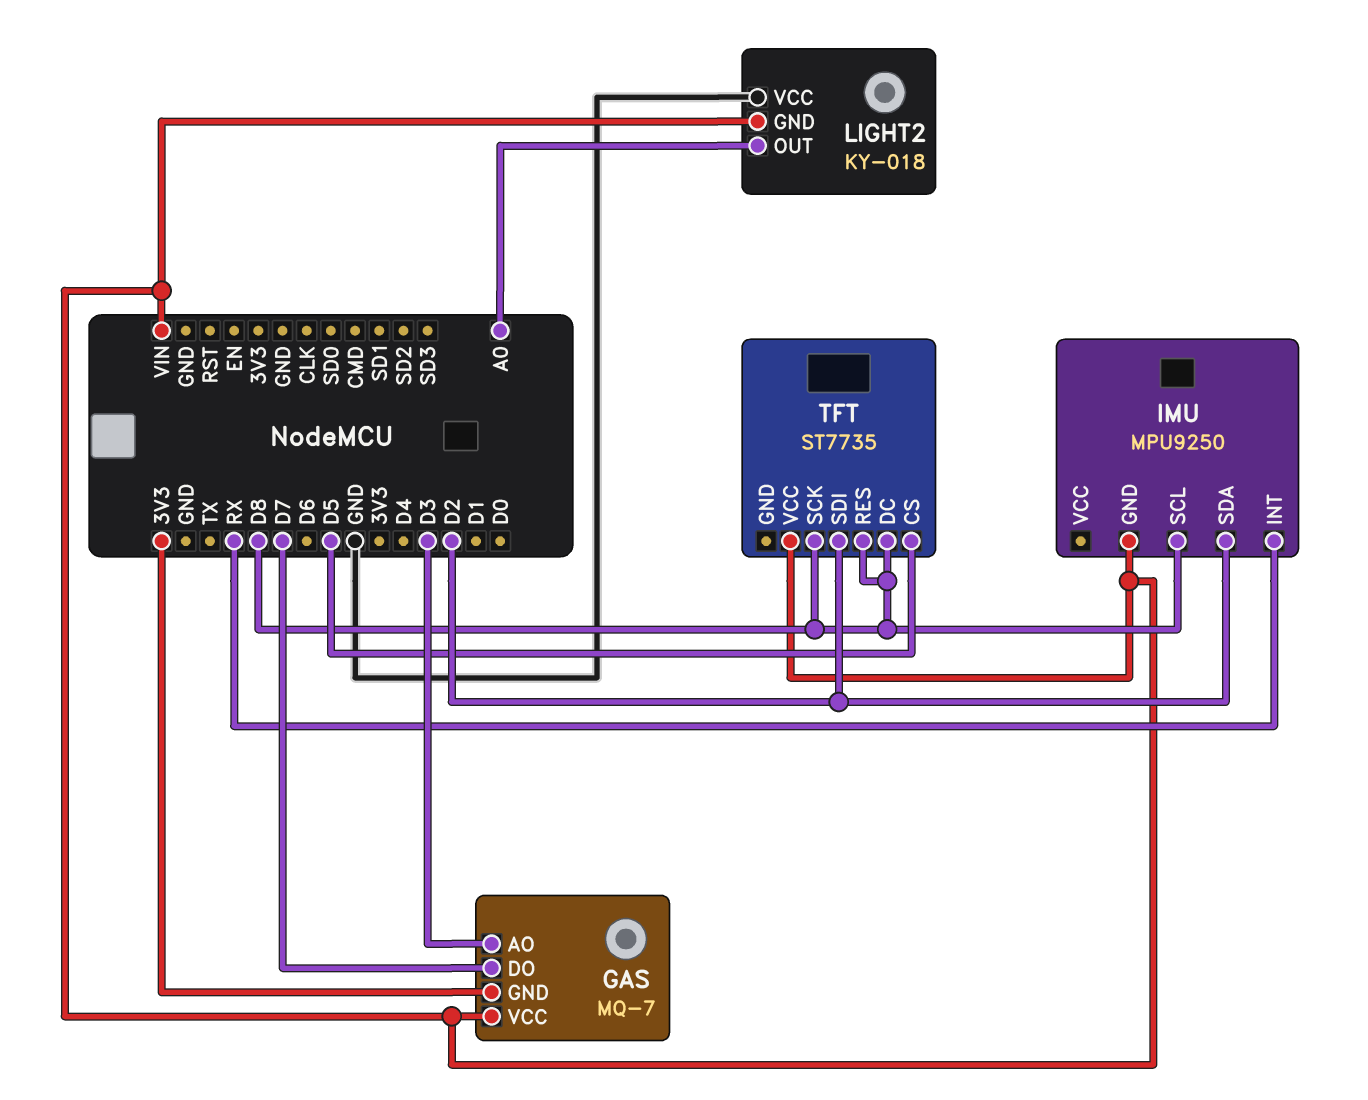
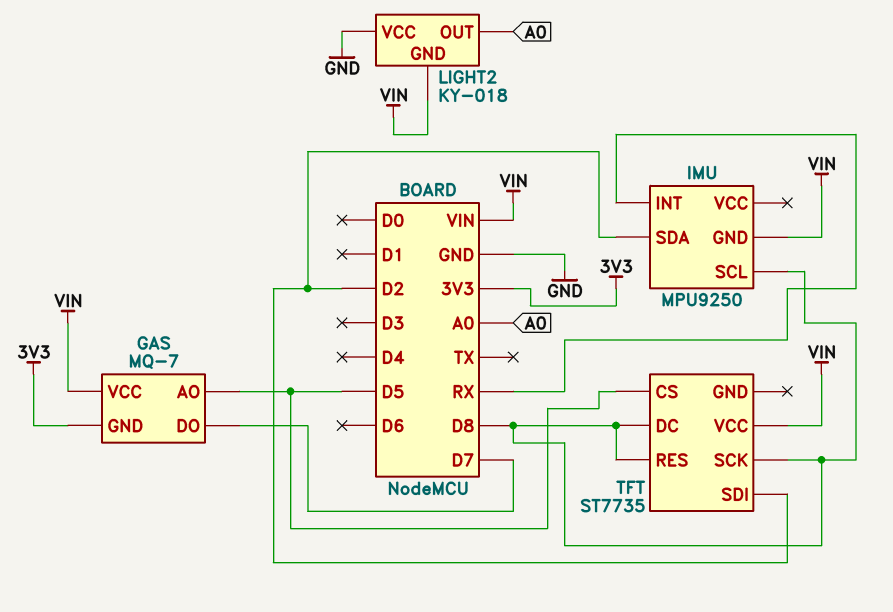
GAS pin AO: D3 -> D5

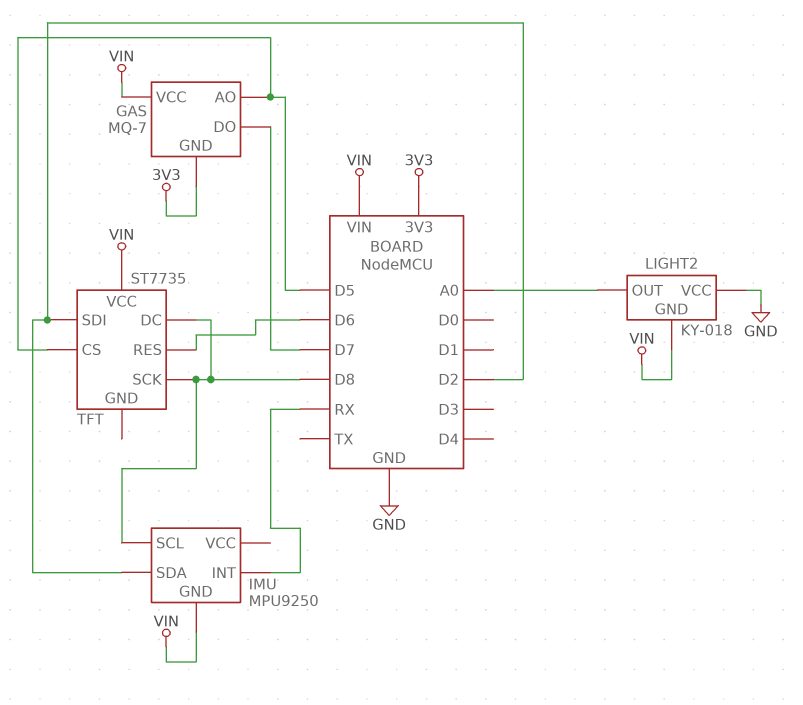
TFT pin RES: D8 -> D6

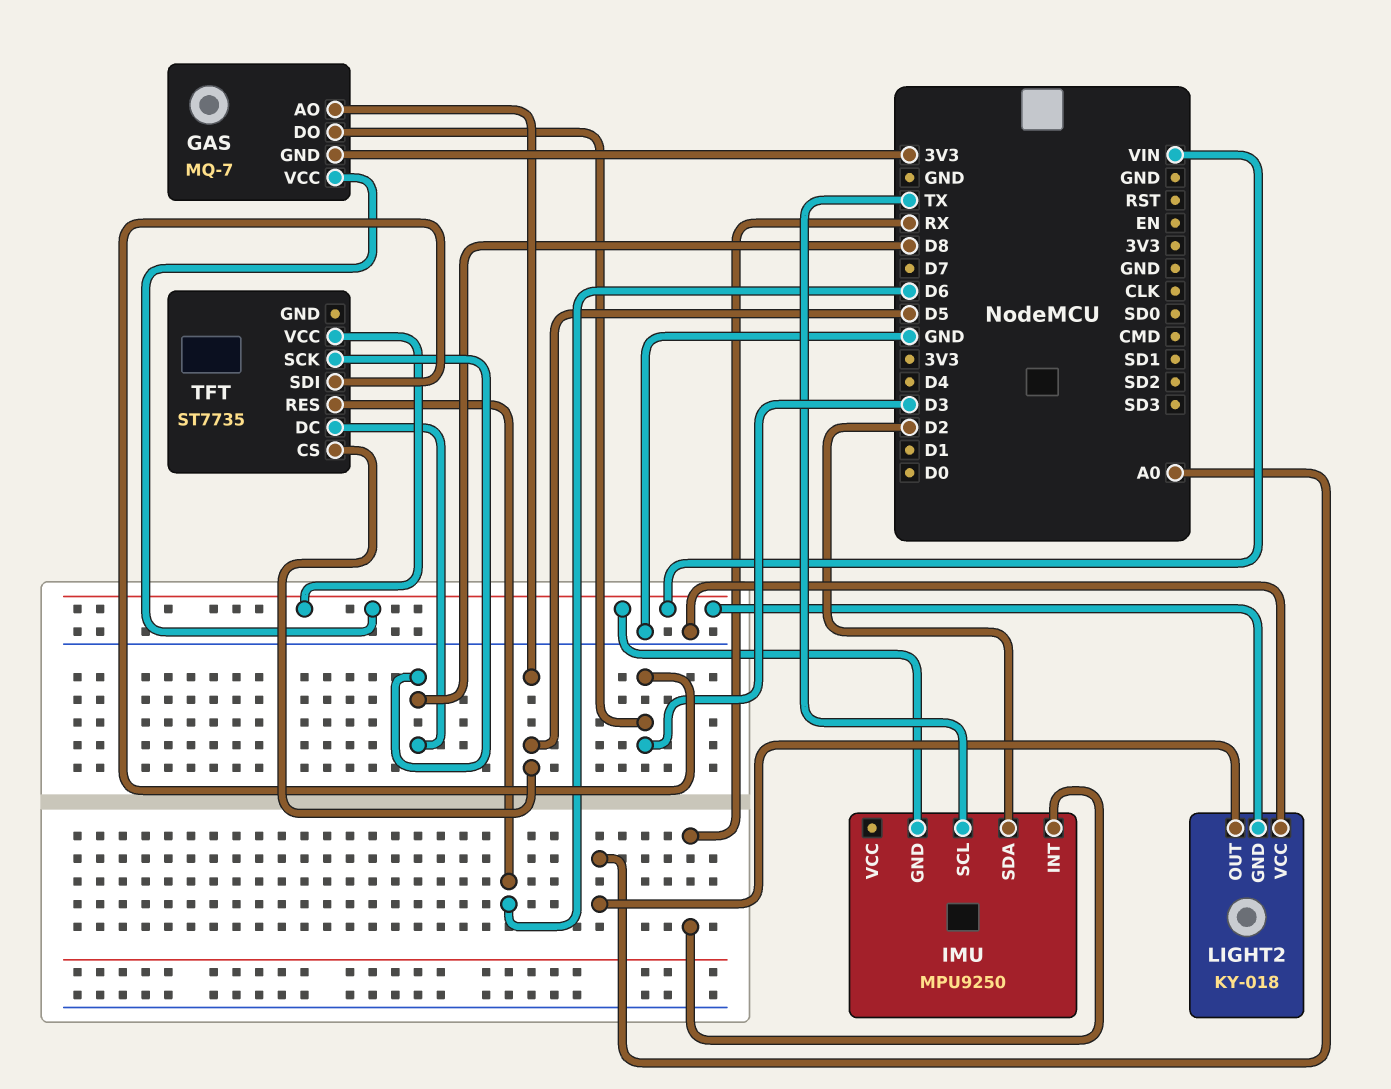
GAS pin DO: D7 -> D3
IMU pin SCL: D8 -> TX
TFT pin SDI: D2 -> D3

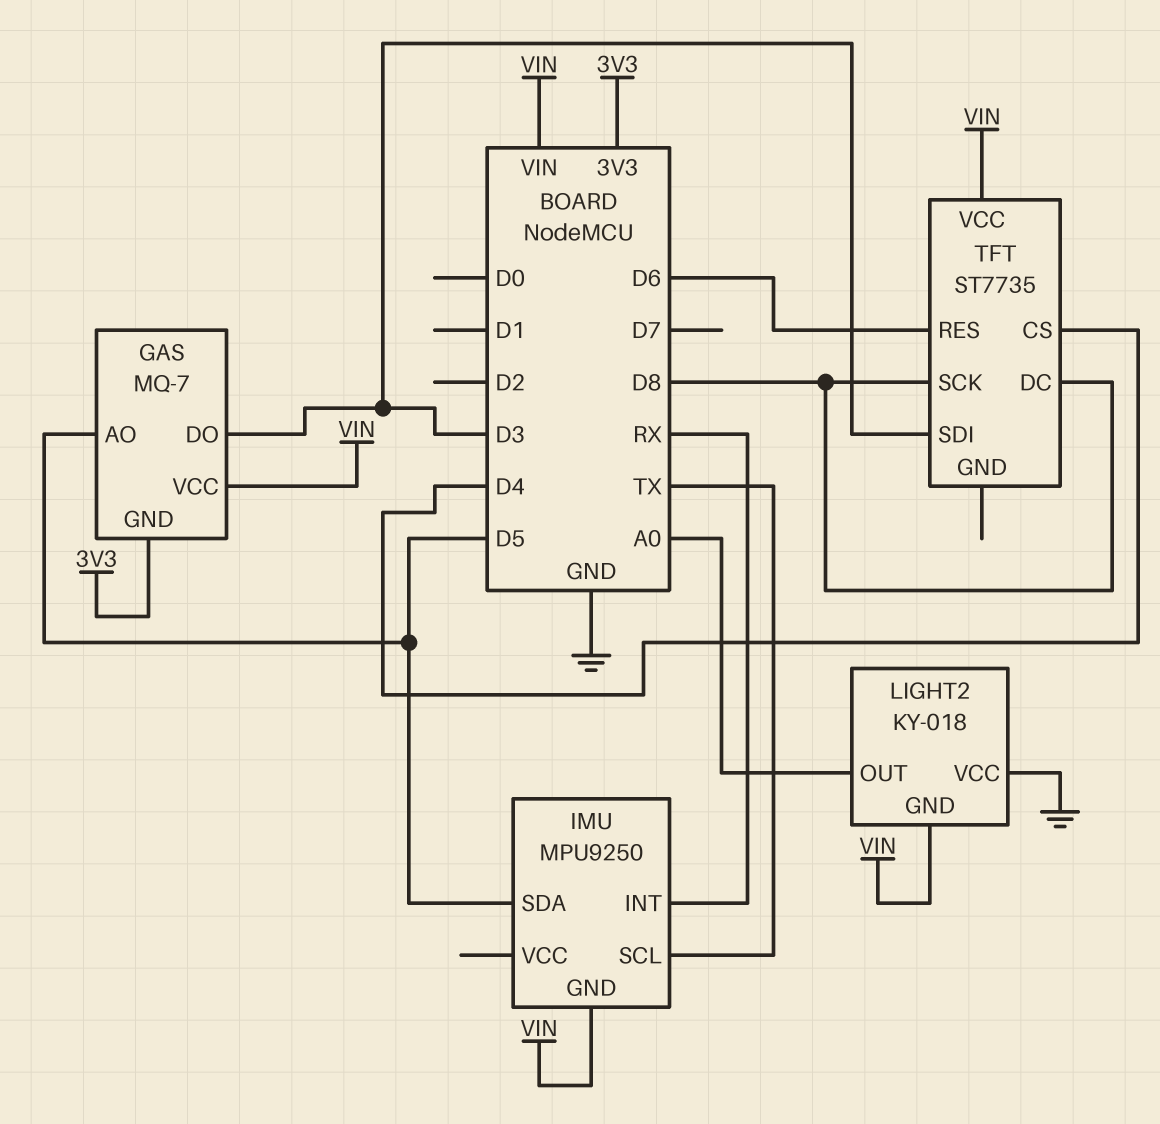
IMU pin SDA: D2 -> D5
TFT pin CS: D5 -> D4

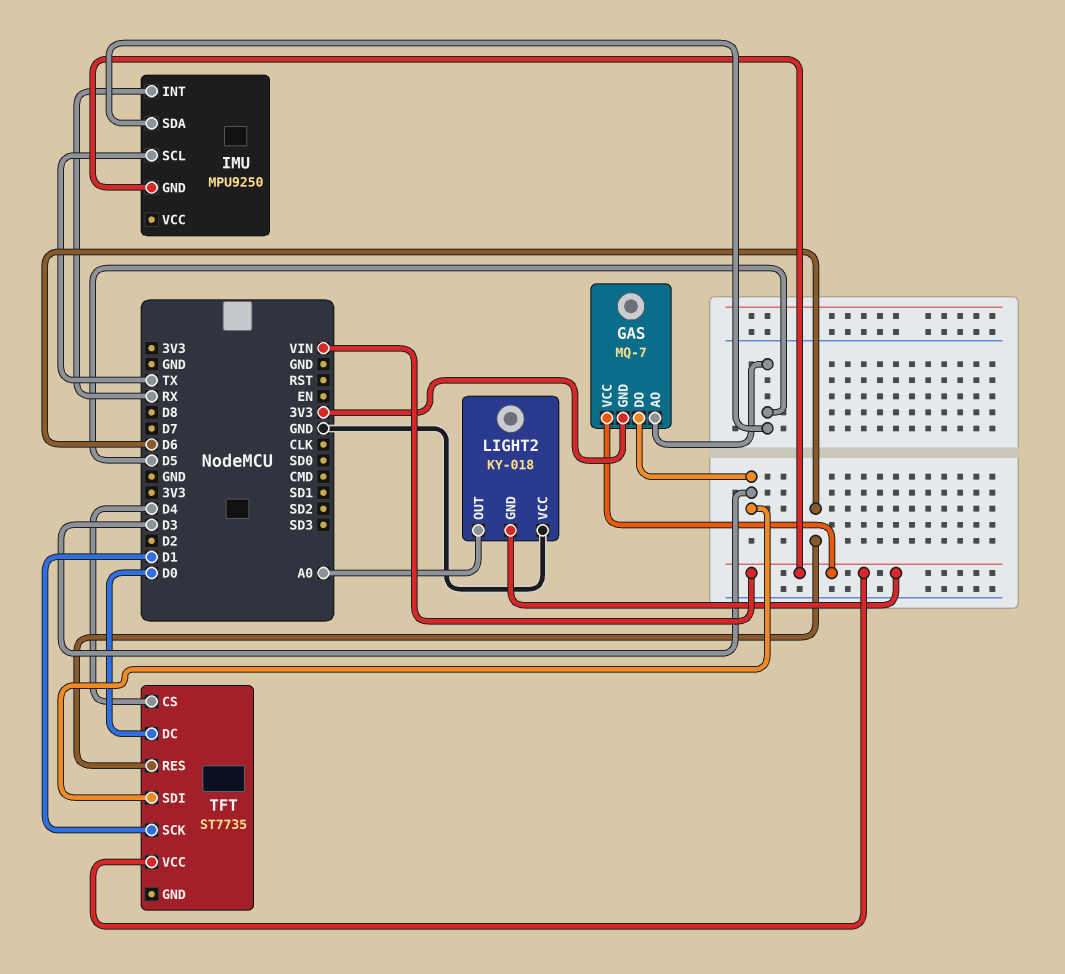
TFT pin DC: D8 -> D0
TFT pin SCK: D8 -> D1

